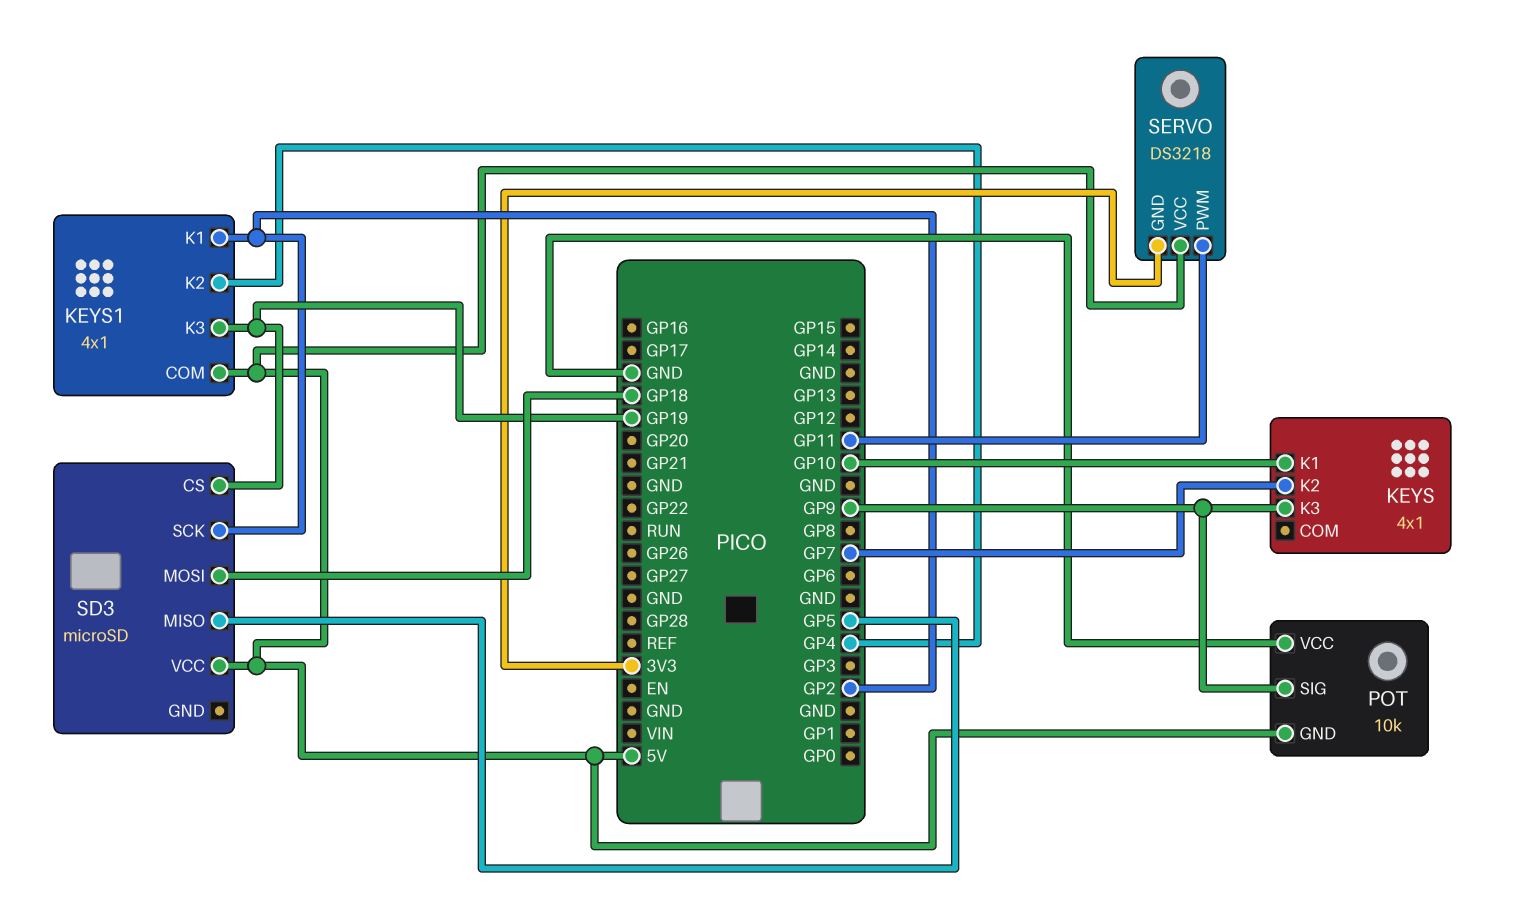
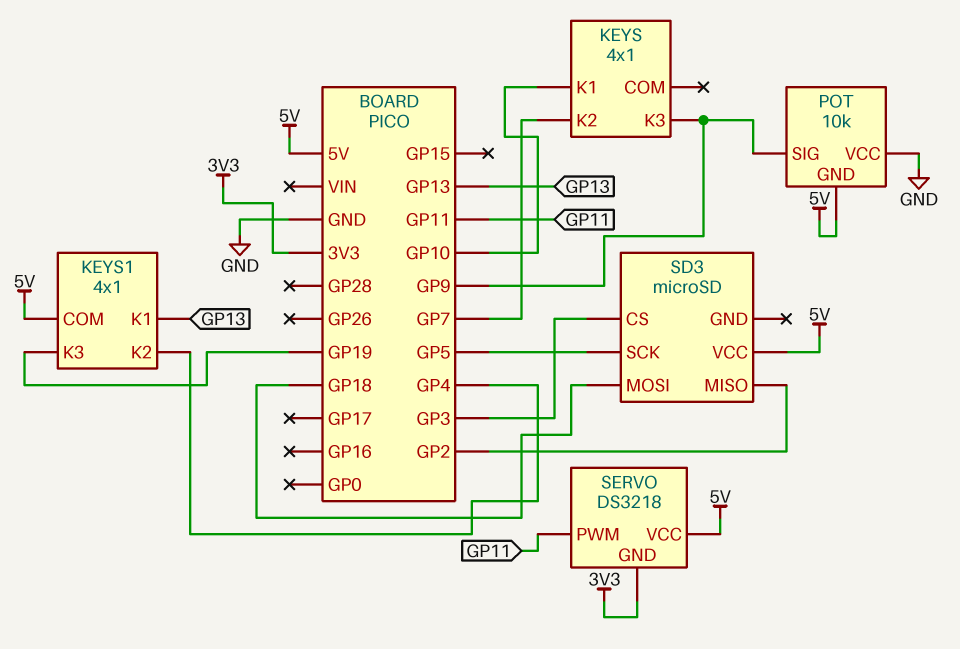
KEYS1 pin K1: GP2 -> GP13
SD3 pin CS: GP19 -> GP3
SD3 pin MISO: GP5 -> GP2
SD3 pin SCK: GP2 -> GP5

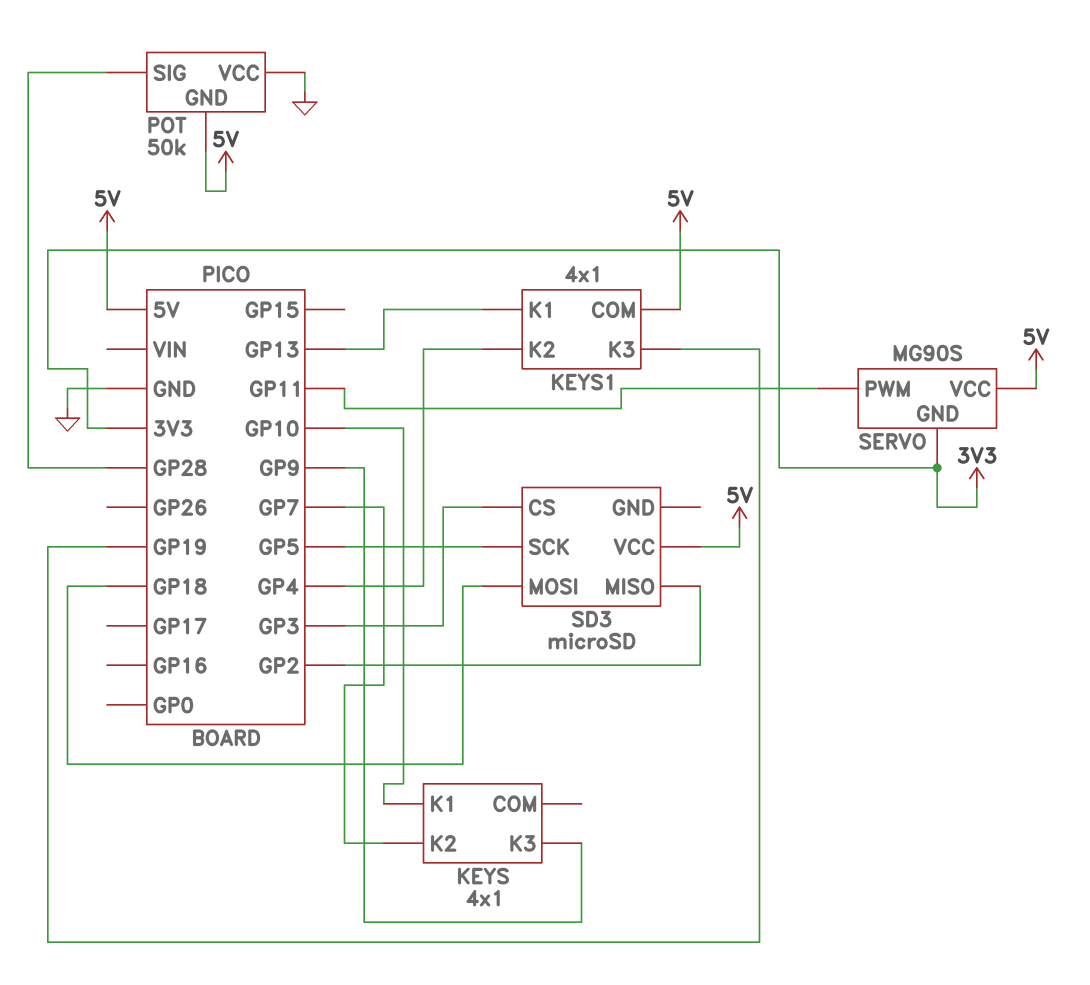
POT: 10k -> 50k
POT pin SIG: GP9 -> GP28
SERVO: DS3218 -> MG90S

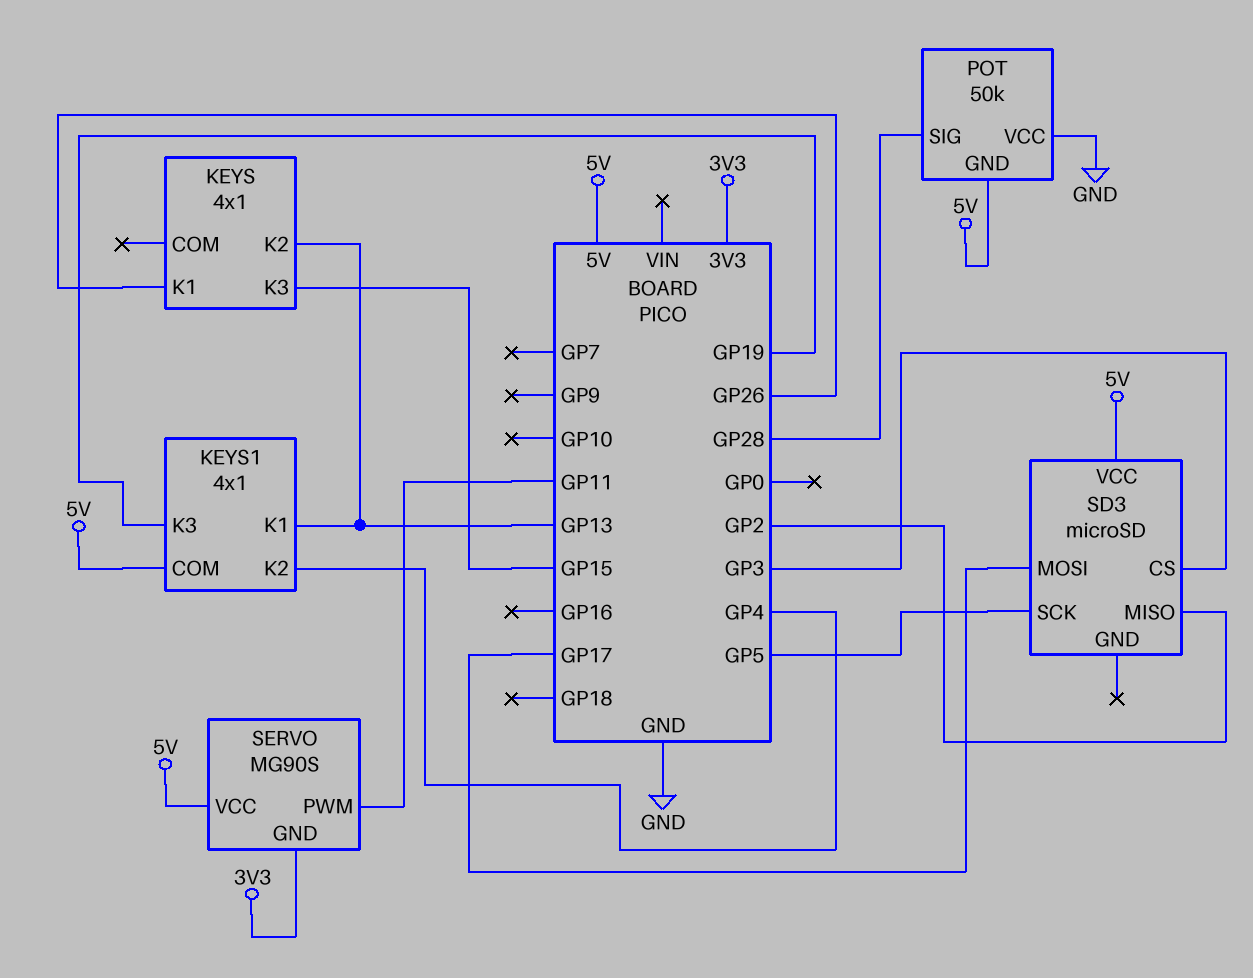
KEYS pin K1: GP10 -> GP26
KEYS pin K2: GP7 -> GP13
KEYS pin K3: GP9 -> GP15
SD3 pin MOSI: GP18 -> GP17

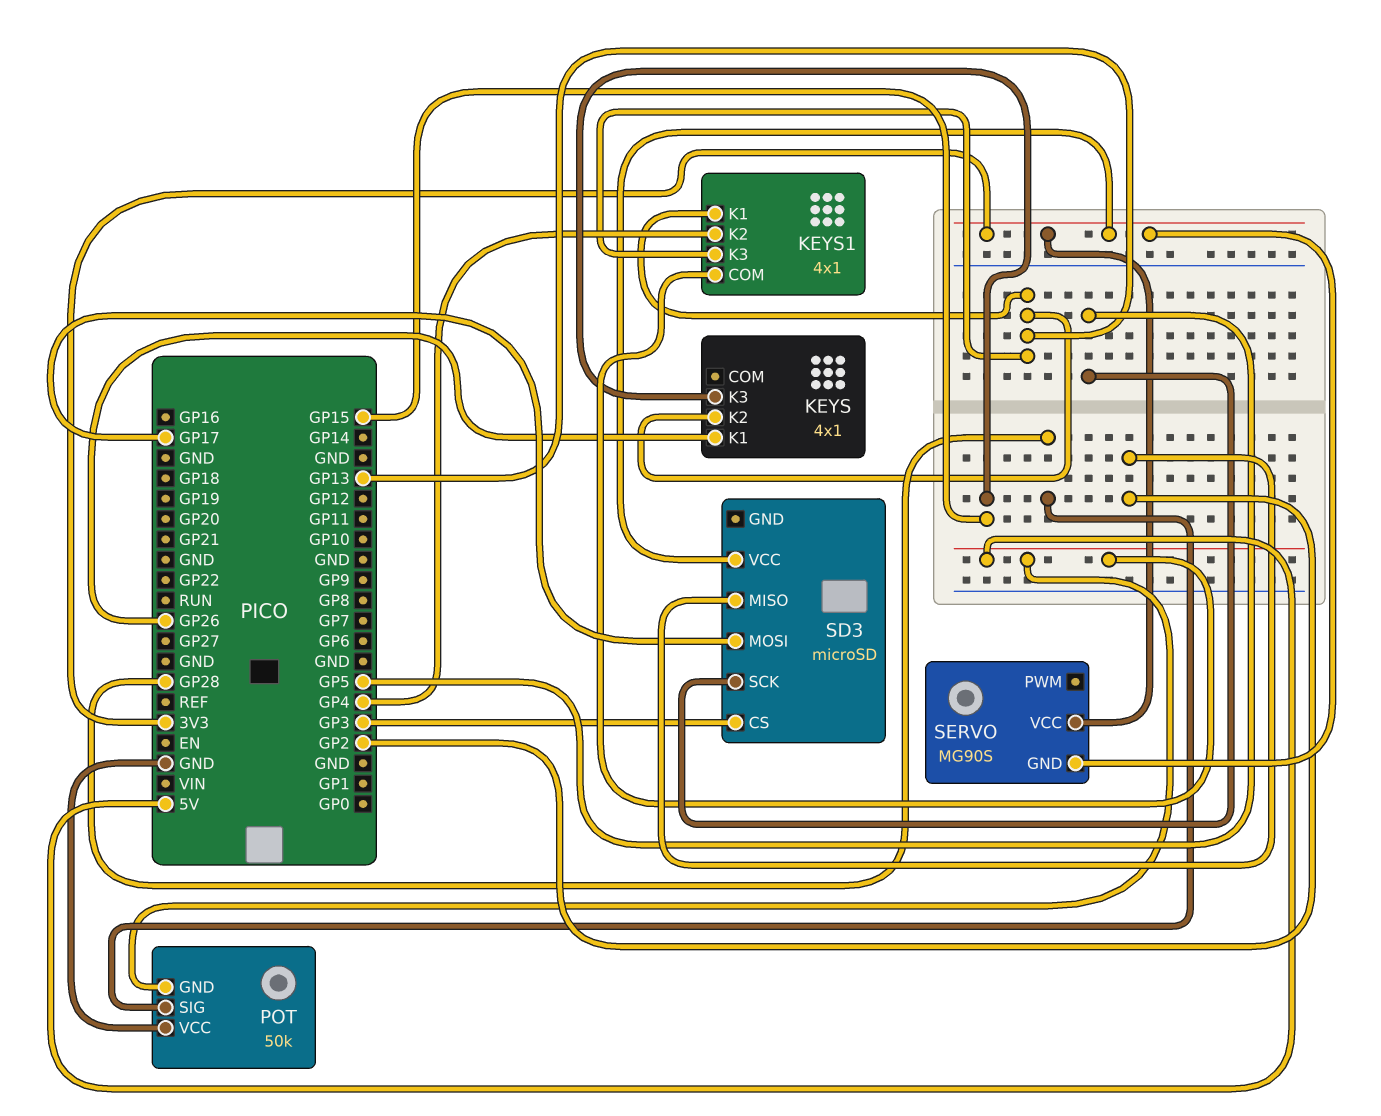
KEYS1 pin K3: GP19 -> GP13
SD3 pin VCC: 5V -> 3V3
SERVO pin PWM: GP11 -> none
SERVO pin VCC: 5V -> 3V3

